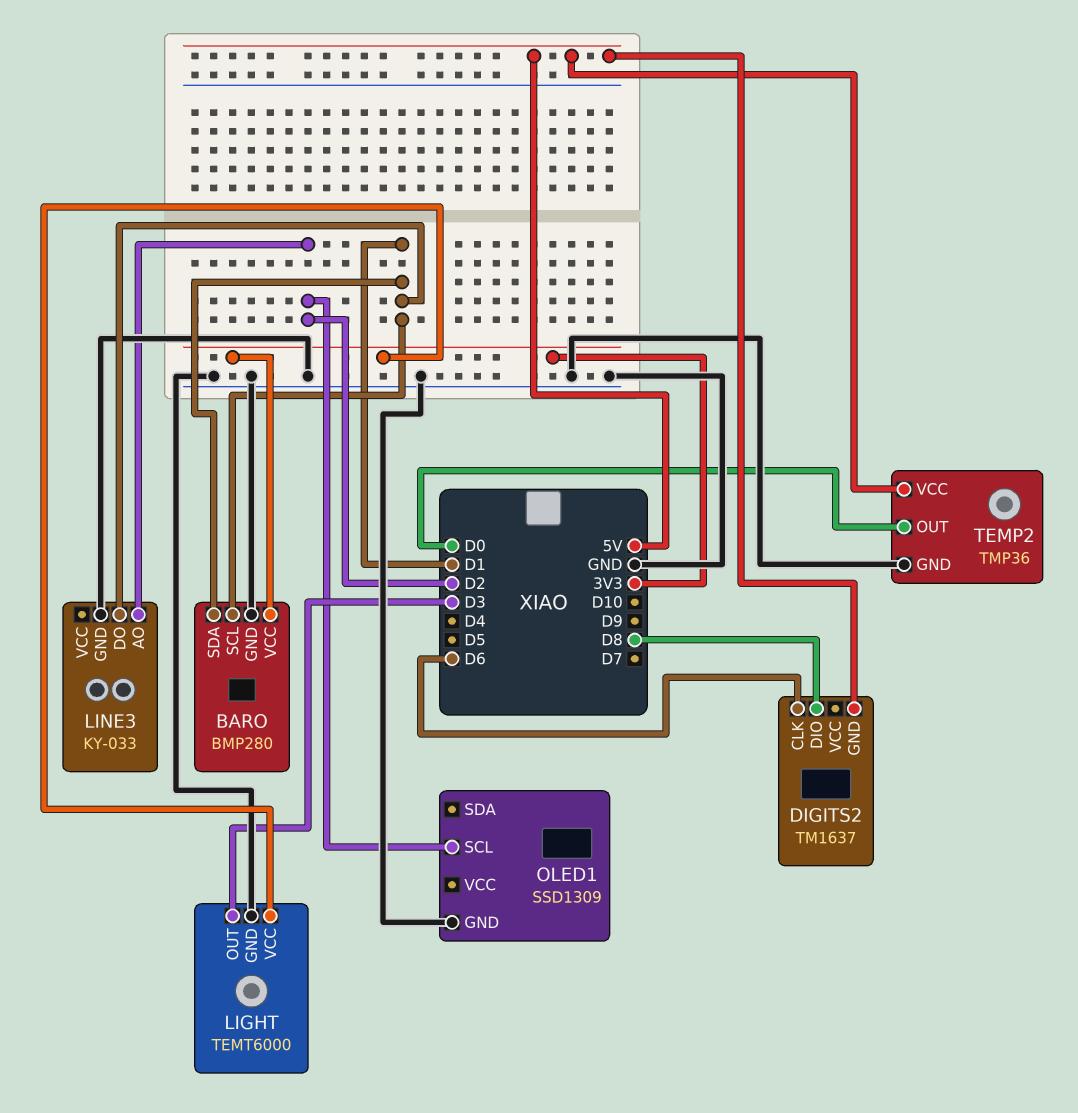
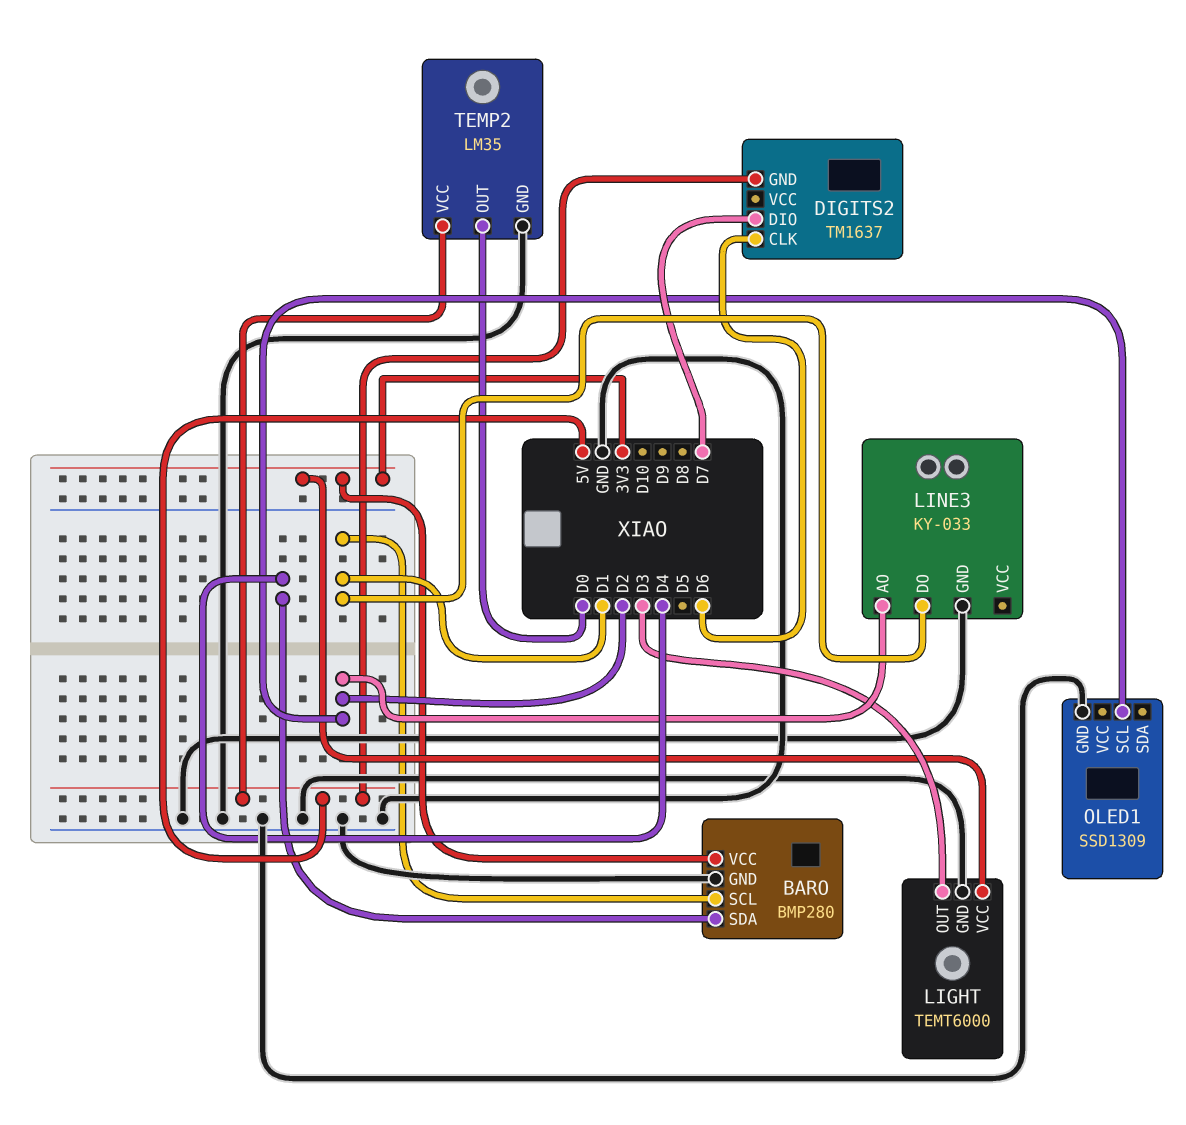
BARO pin SDA: D1 -> D4
DIGITS2 pin DIO: D8 -> D7
TEMP2: TMP36 -> LM35

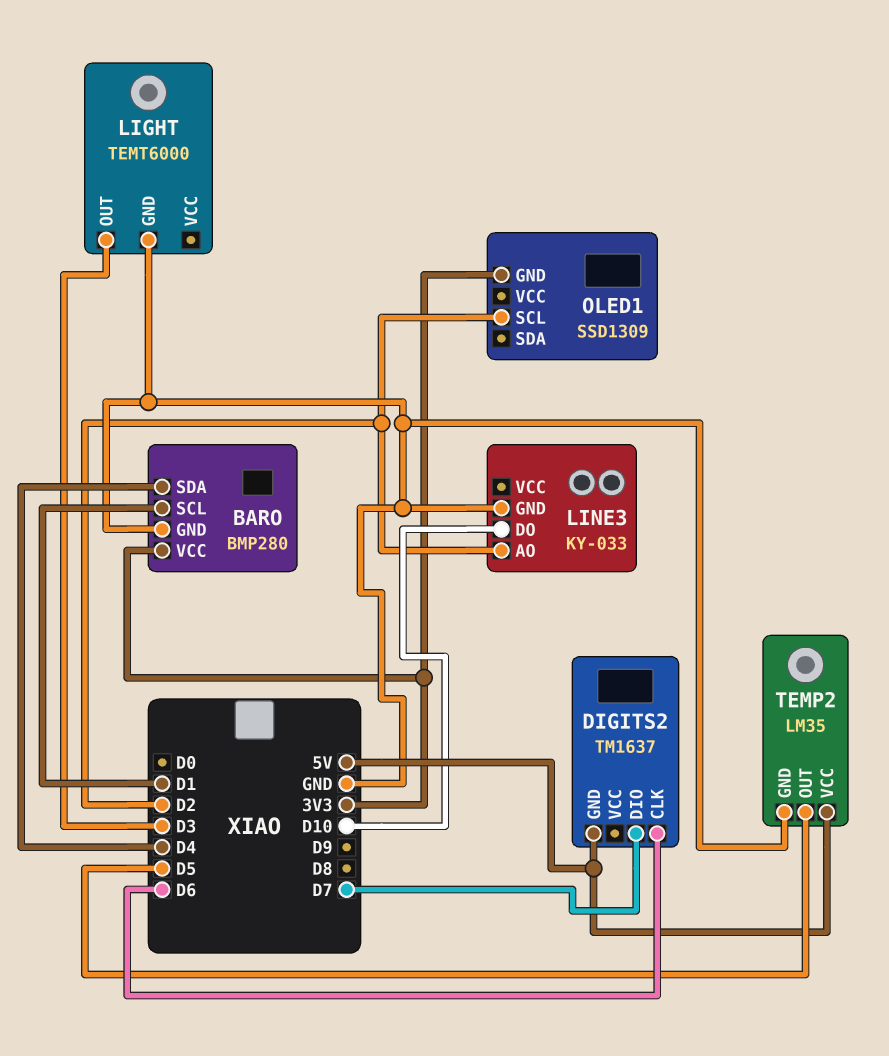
LIGHT pin VCC: 3V3 -> none
LINE3 pin DO: D1 -> D10
OLED1 pin GND: GND -> 3V3
TEMP2 pin OUT: D0 -> D5

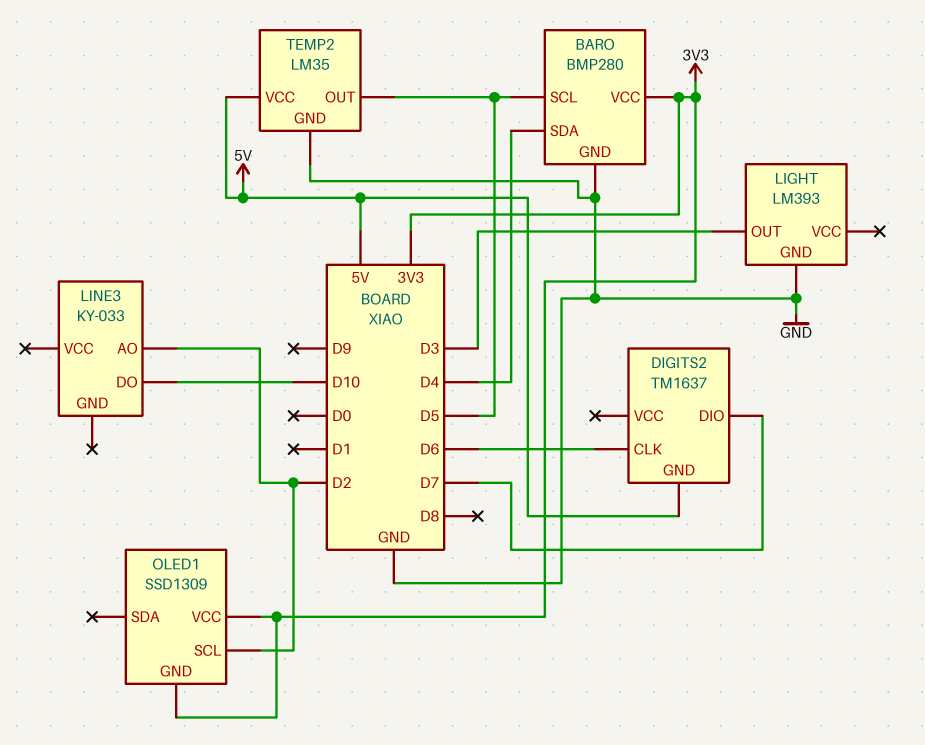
BARO pin SCL: D1 -> D5
LIGHT: TEMT6000 -> LM393
LINE3 pin GND: GND -> none
OLED1 pin VCC: none -> 3V3

